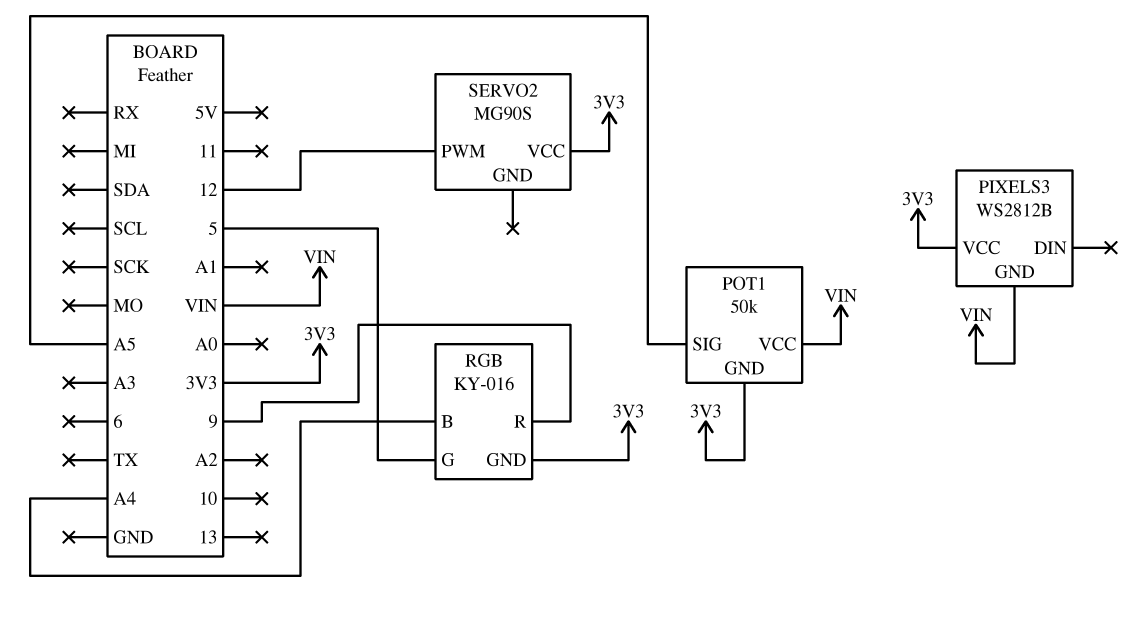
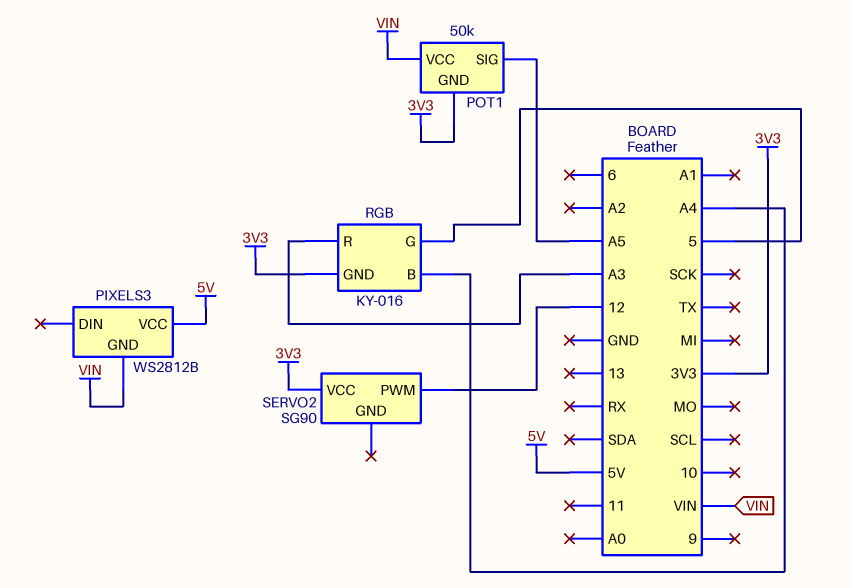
PIXELS3 pin VCC: 3V3 -> 5V
RGB pin R: 9 -> A3
SERVO2: MG90S -> SG90

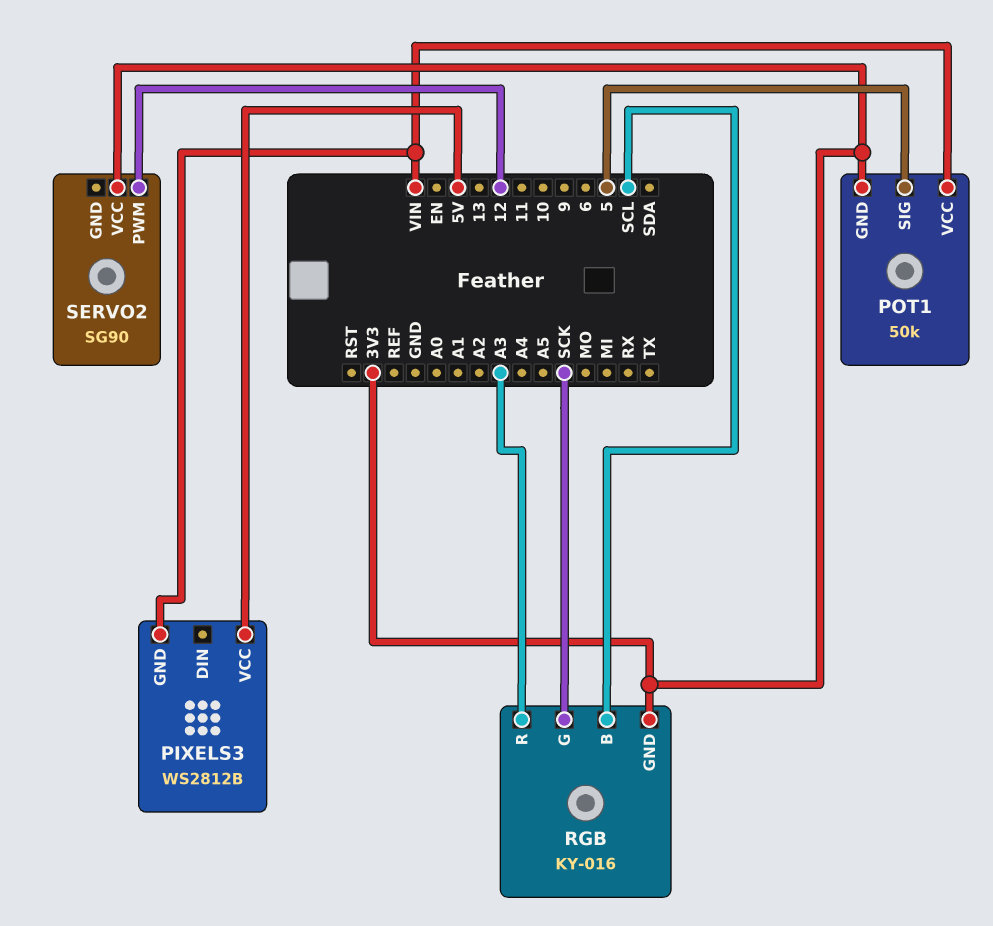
POT1 pin SIG: A5 -> 5
RGB pin B: A4 -> SCL
RGB pin G: 5 -> SCK

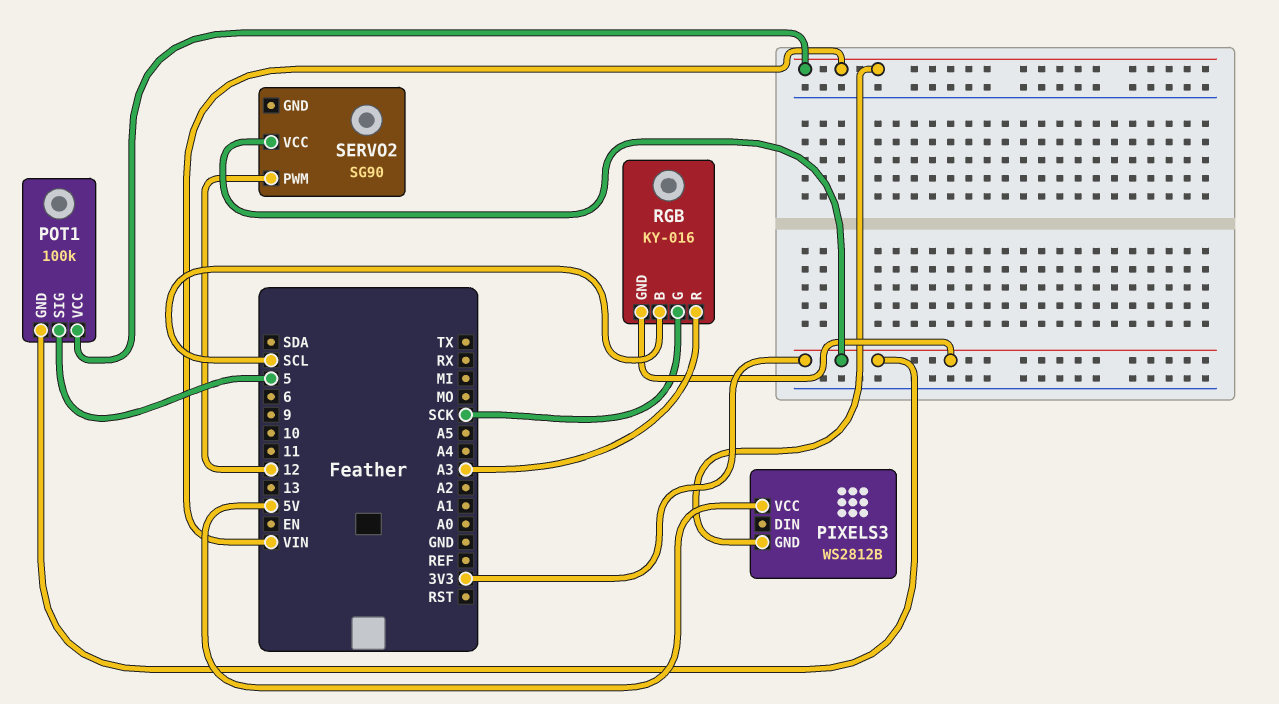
POT1: 50k -> 100k

